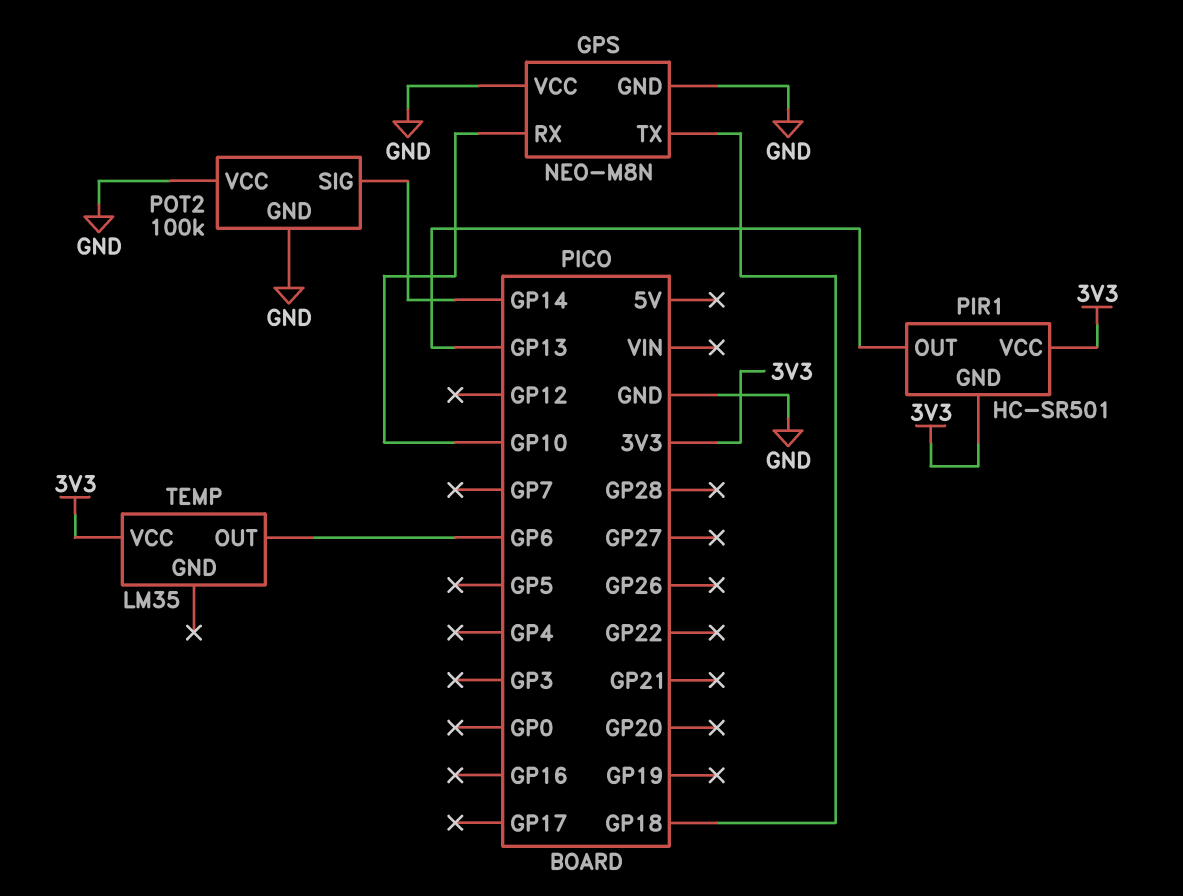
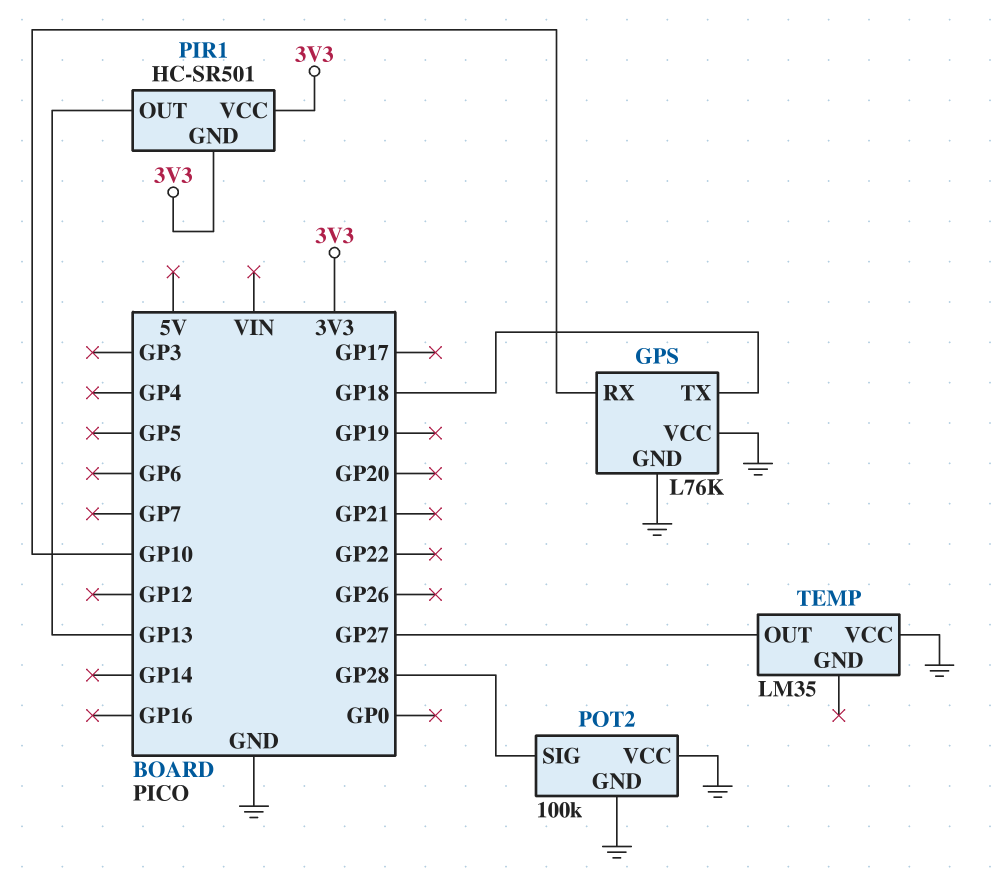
GPS: NEO-M8N -> L76K
POT2 pin SIG: GP14 -> GP28
TEMP pin OUT: GP6 -> GP27
TEMP pin VCC: 3V3 -> GND

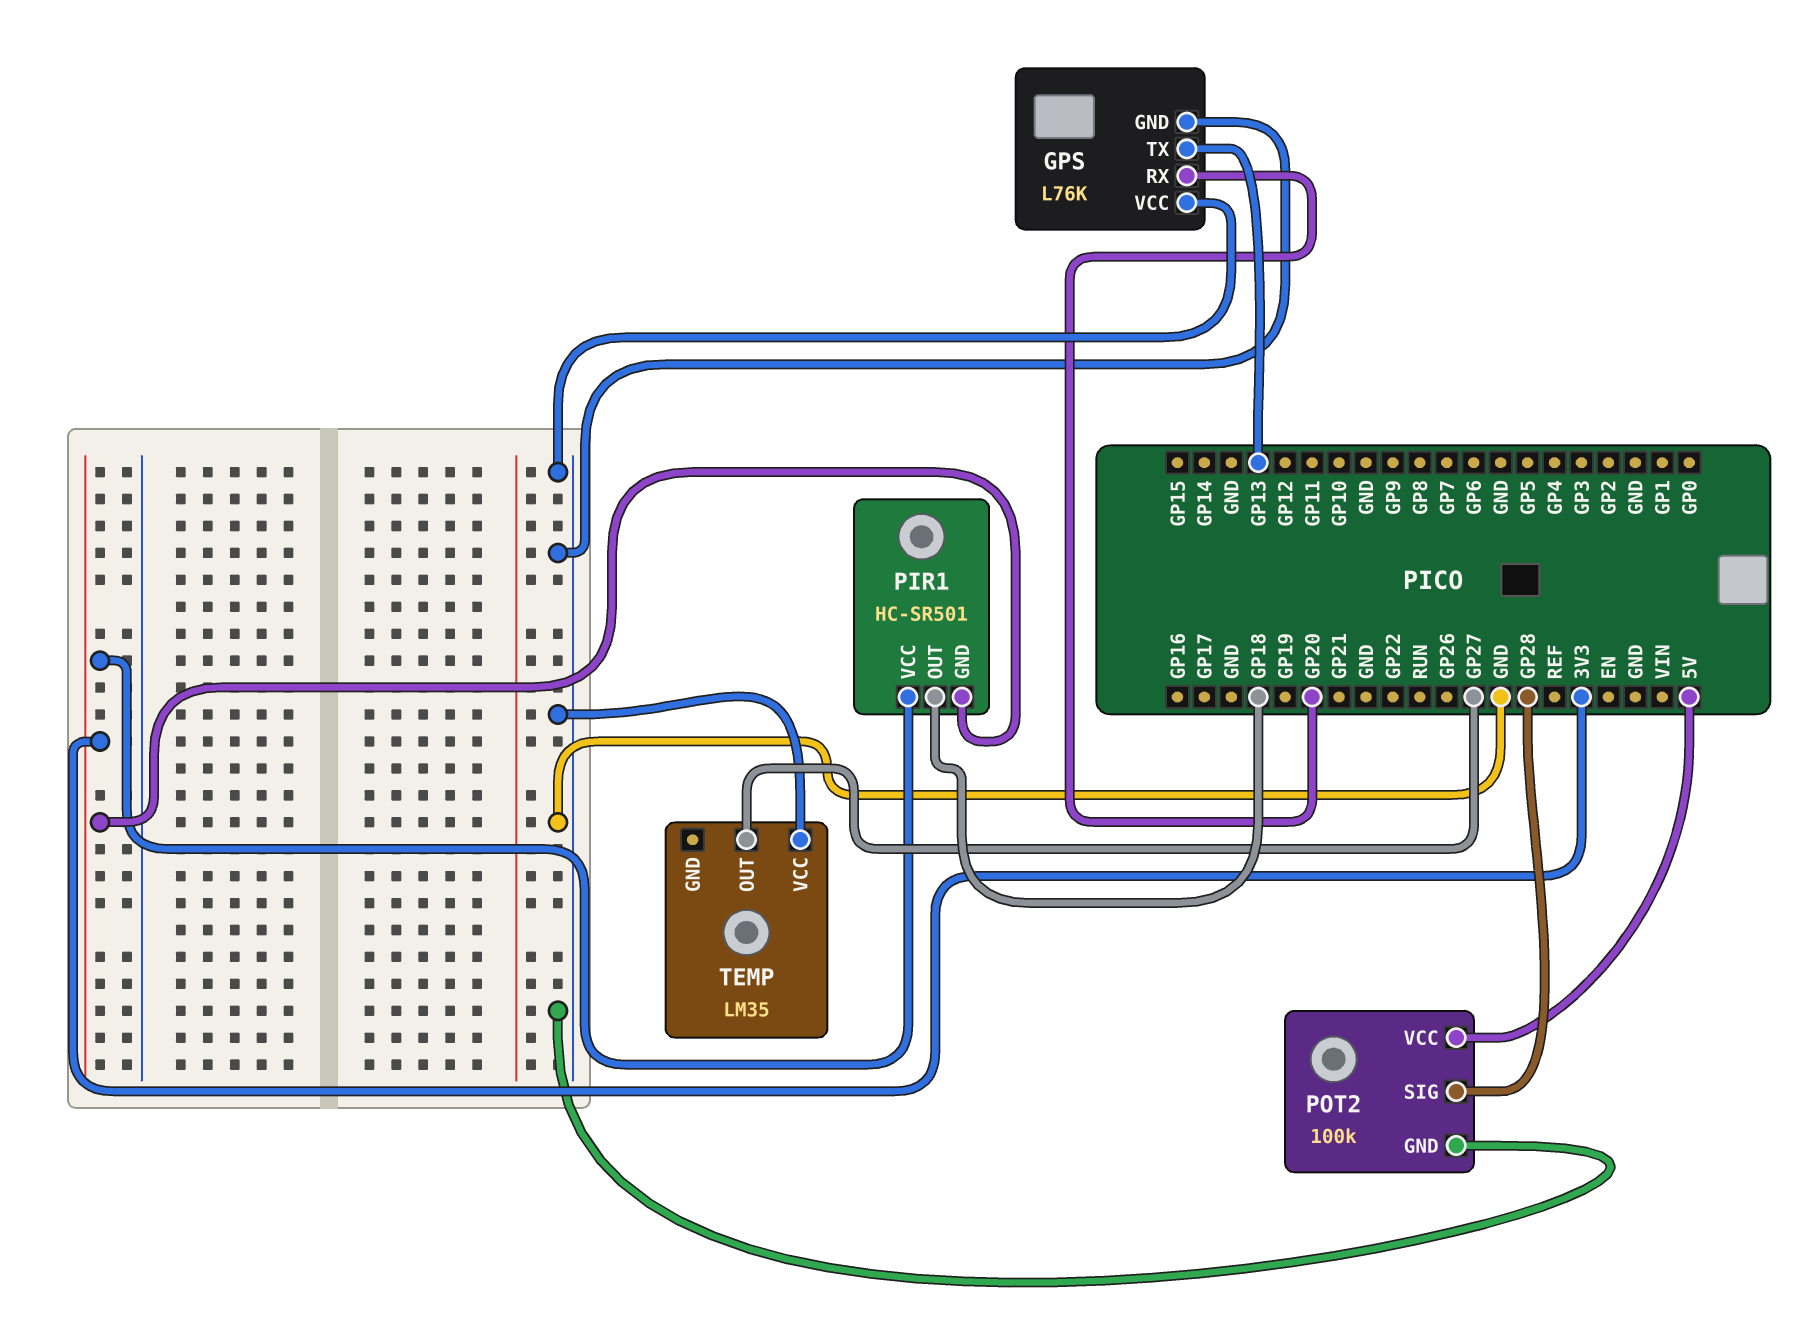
GPS pin RX: GP10 -> GP20
GPS pin TX: GP18 -> GP13
PIR1 pin OUT: GP13 -> GP18
POT2 pin VCC: GND -> 5V

